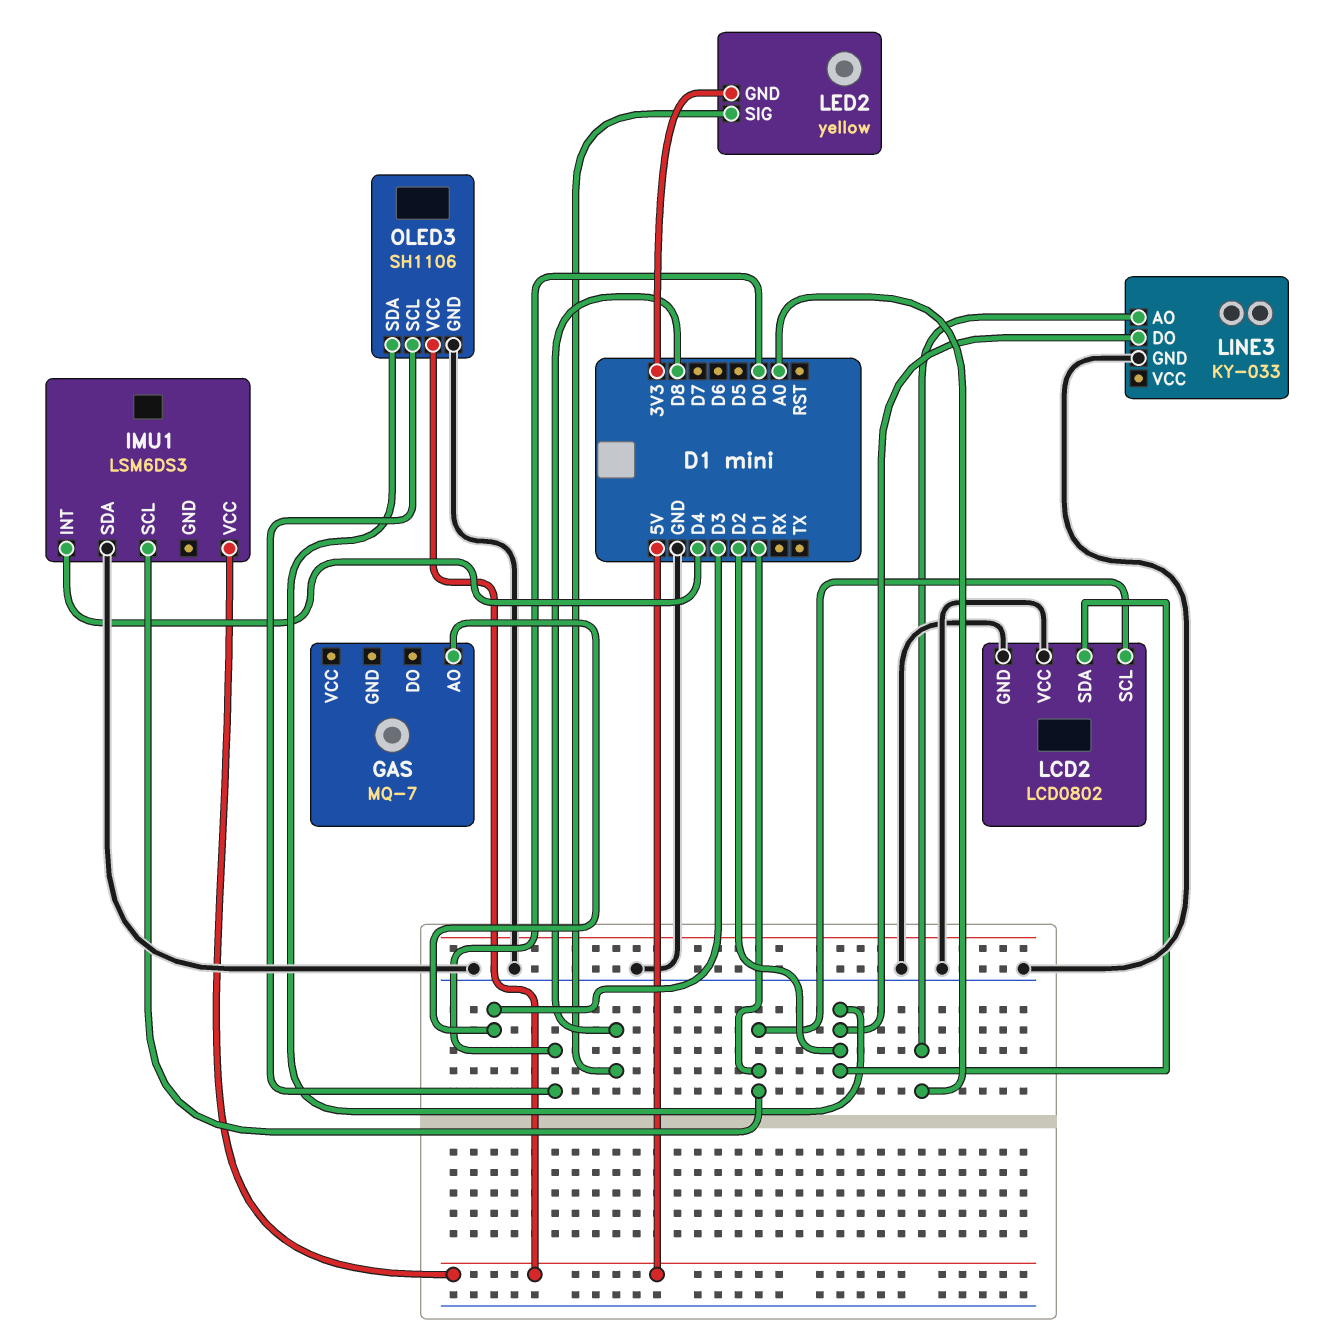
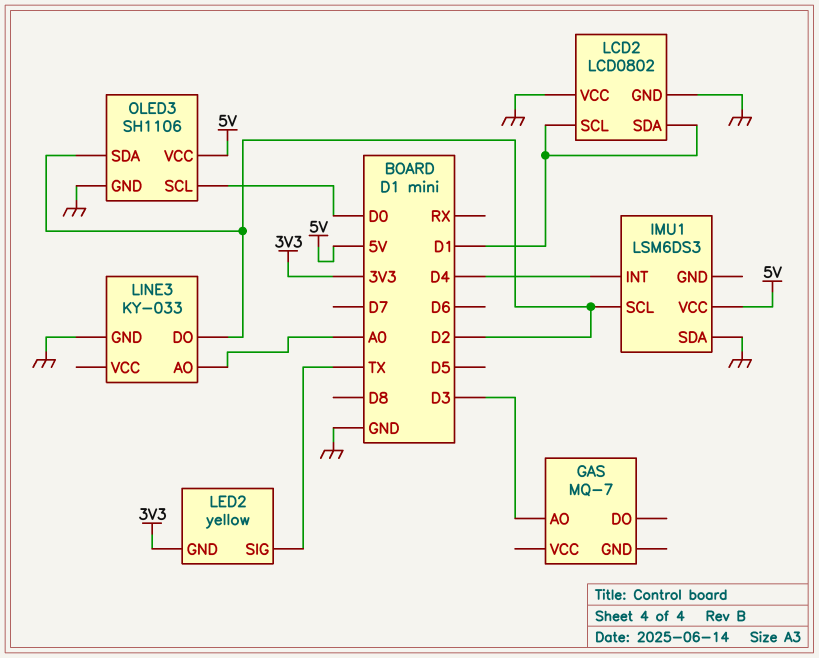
IMU1 pin SCL: D1 -> D2
LCD2 pin SDA: D2 -> D1
LED2 pin SIG: D8 -> TX

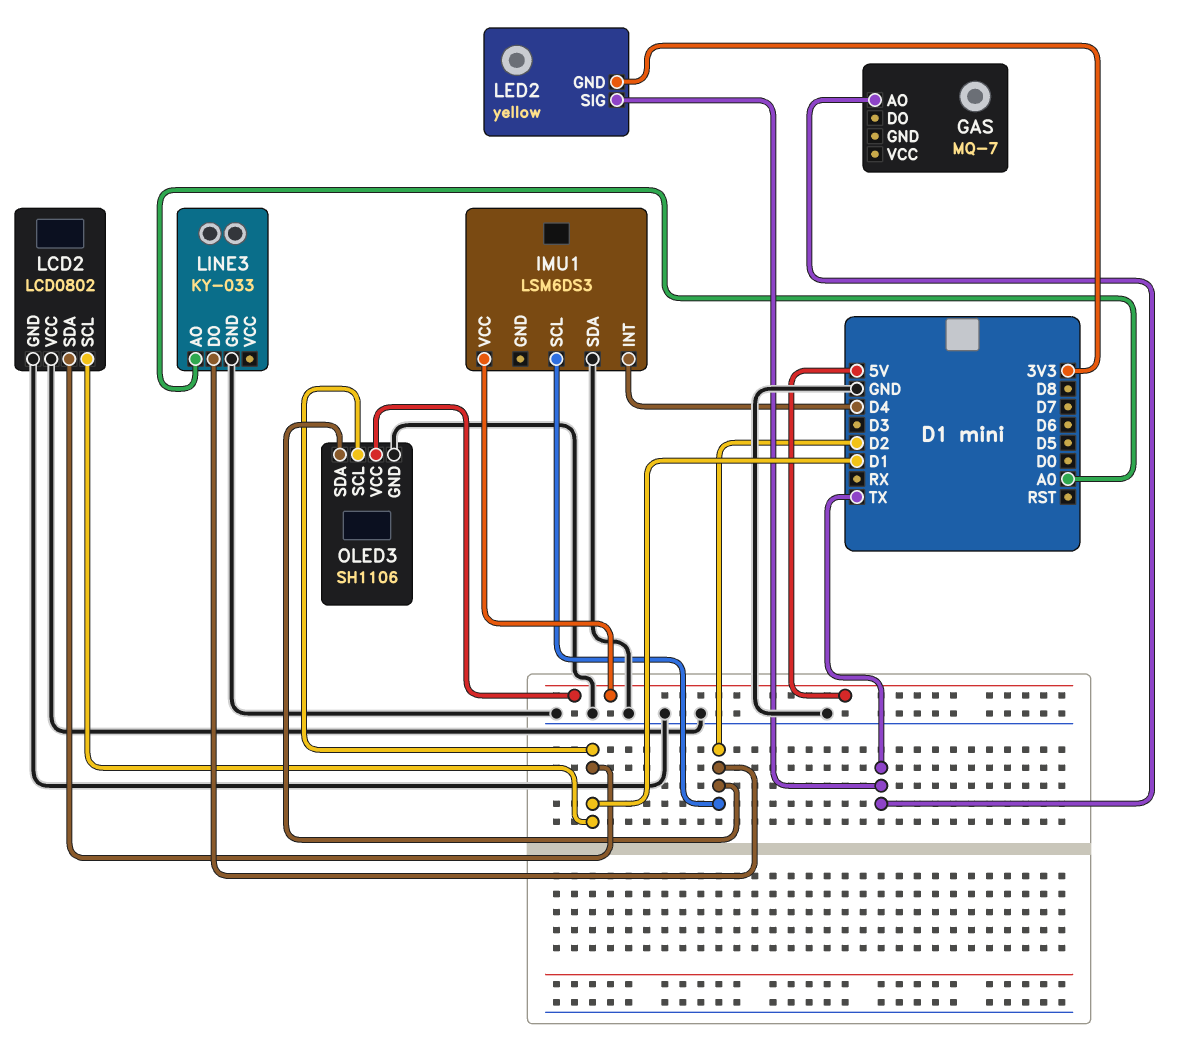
GAS pin AO: D3 -> TX
OLED3 pin SCL: D0 -> D1

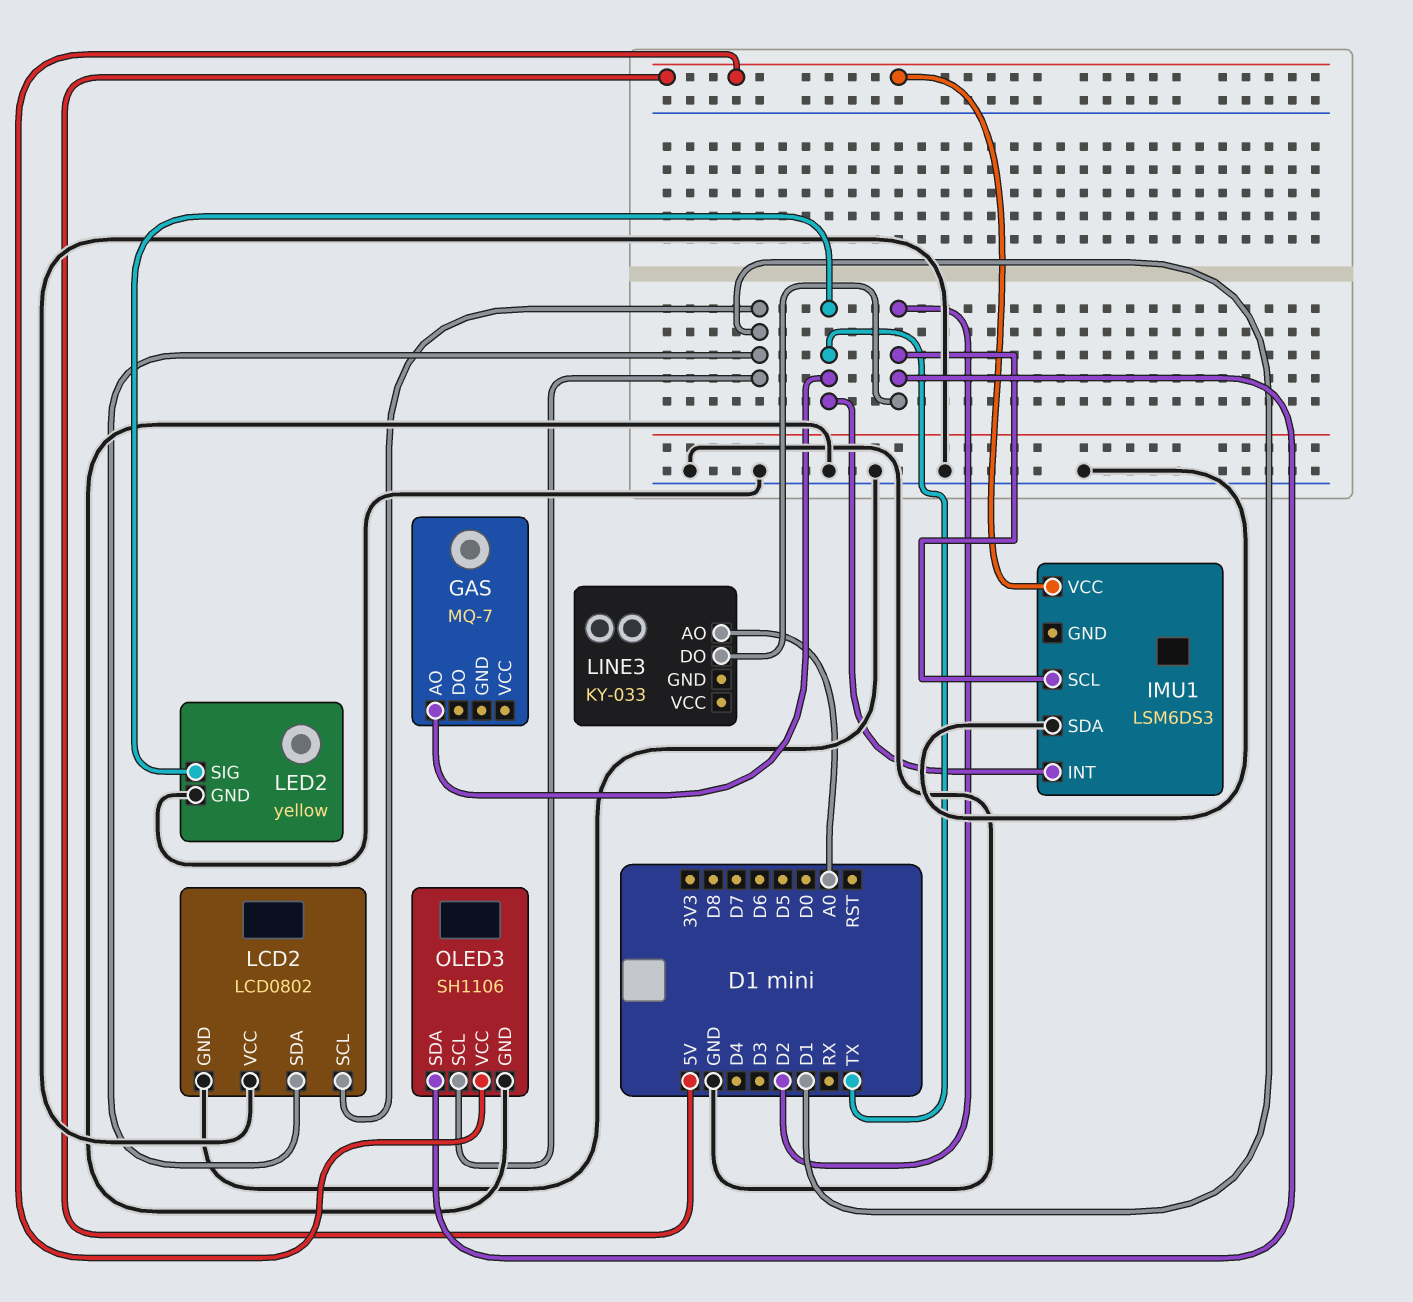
IMU1 pin INT: D4 -> TX
LED2 pin GND: 3V3 -> GND
LINE3 pin GND: GND -> none

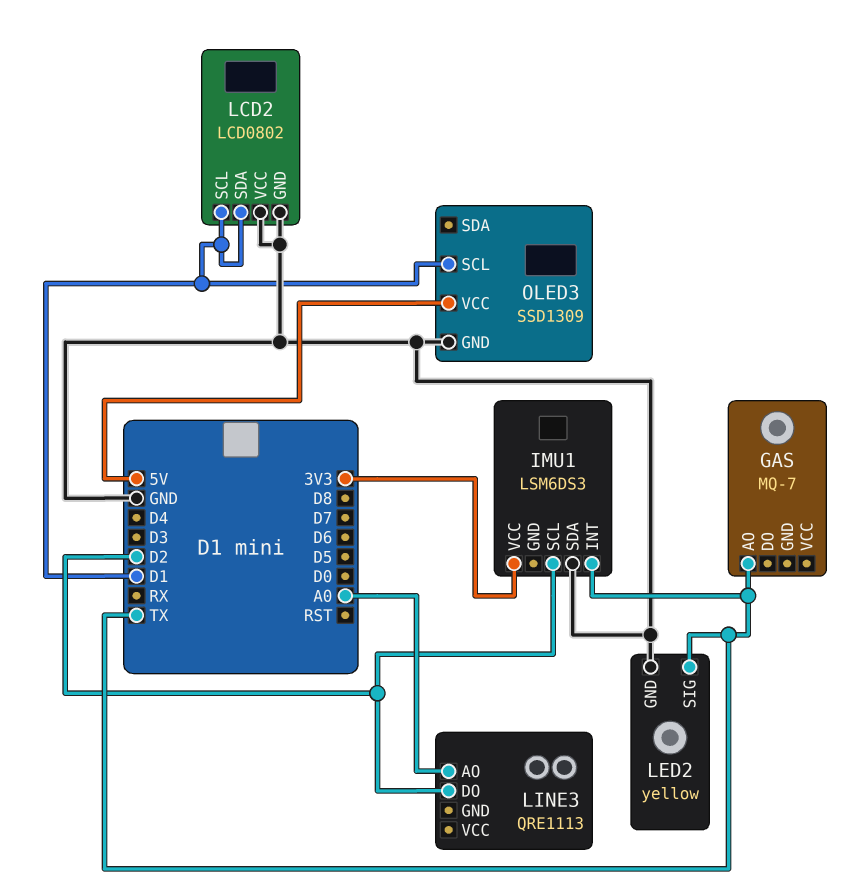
IMU1 pin VCC: 5V -> 3V3
LINE3: KY-033 -> QRE1113
OLED3: SH1106 -> SSD1309
OLED3 pin SDA: D2 -> none

